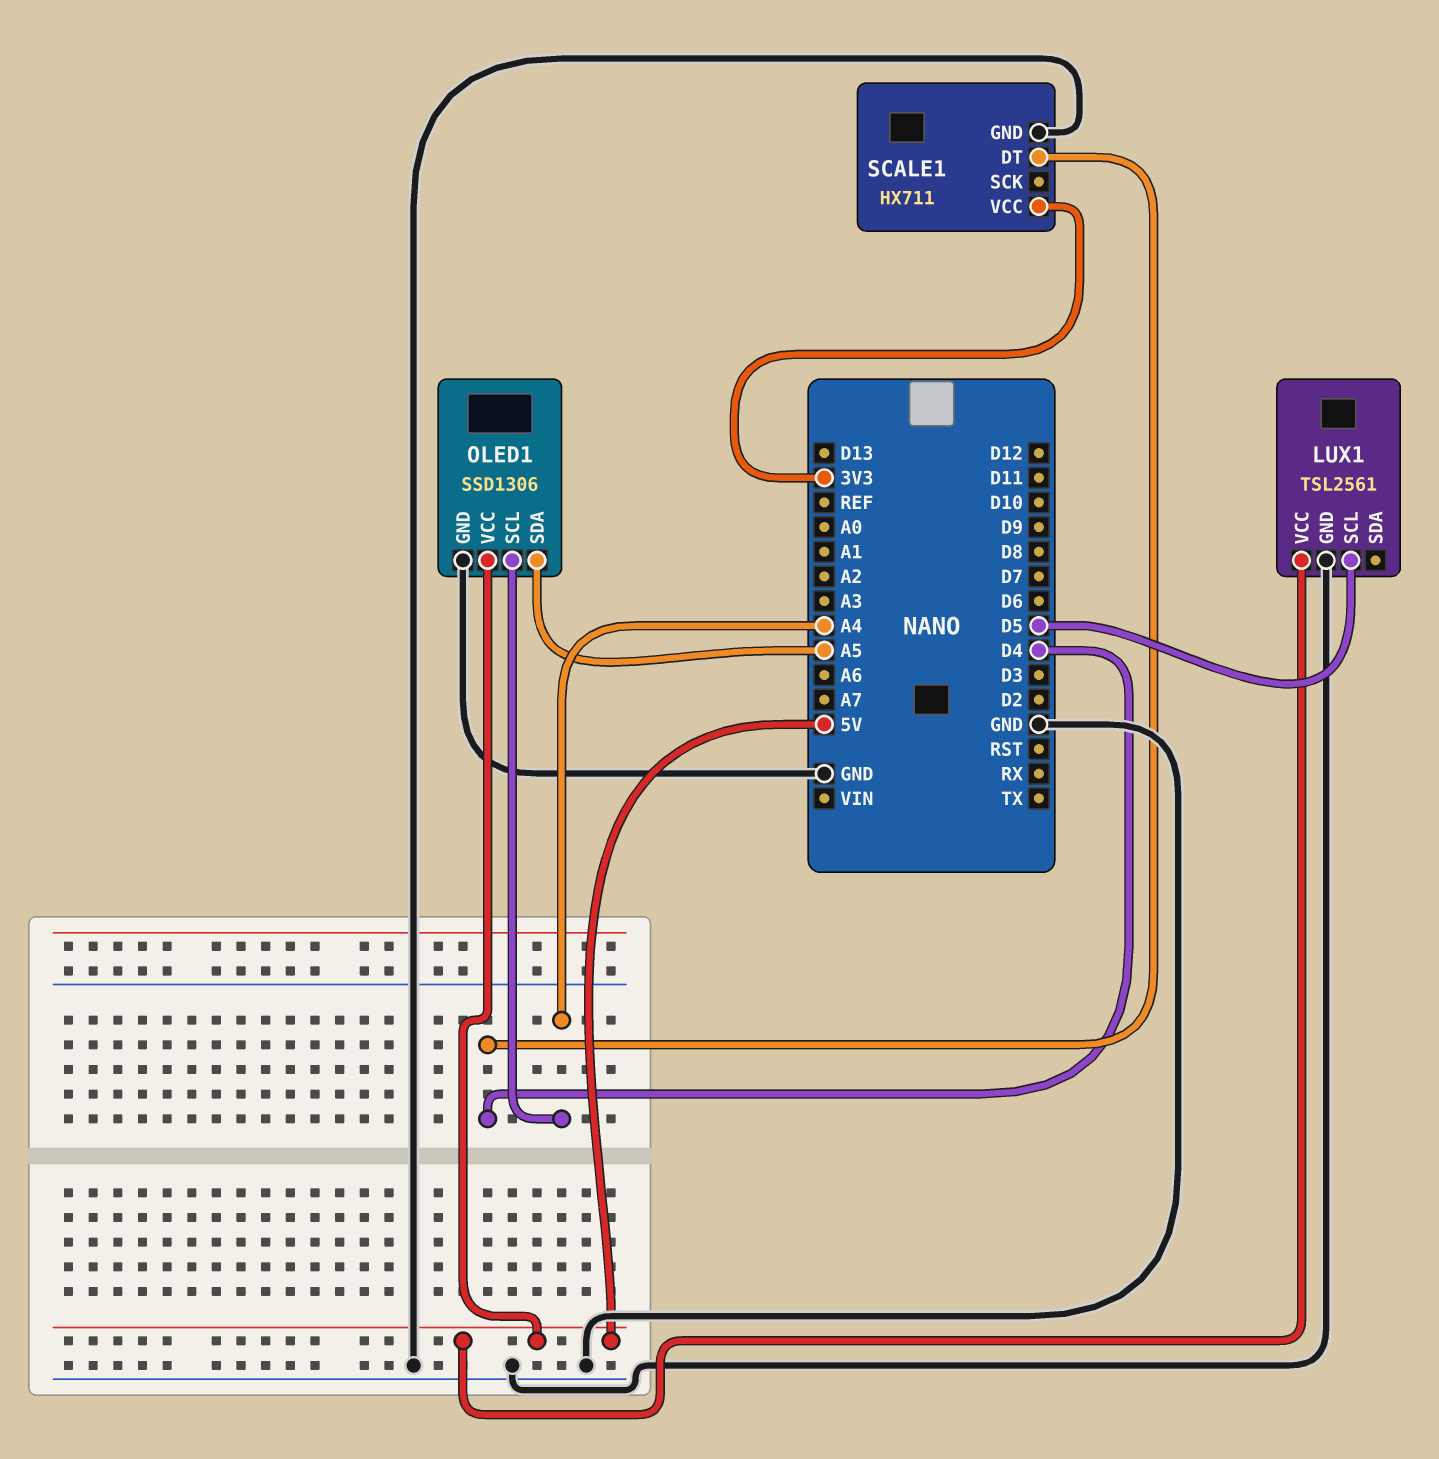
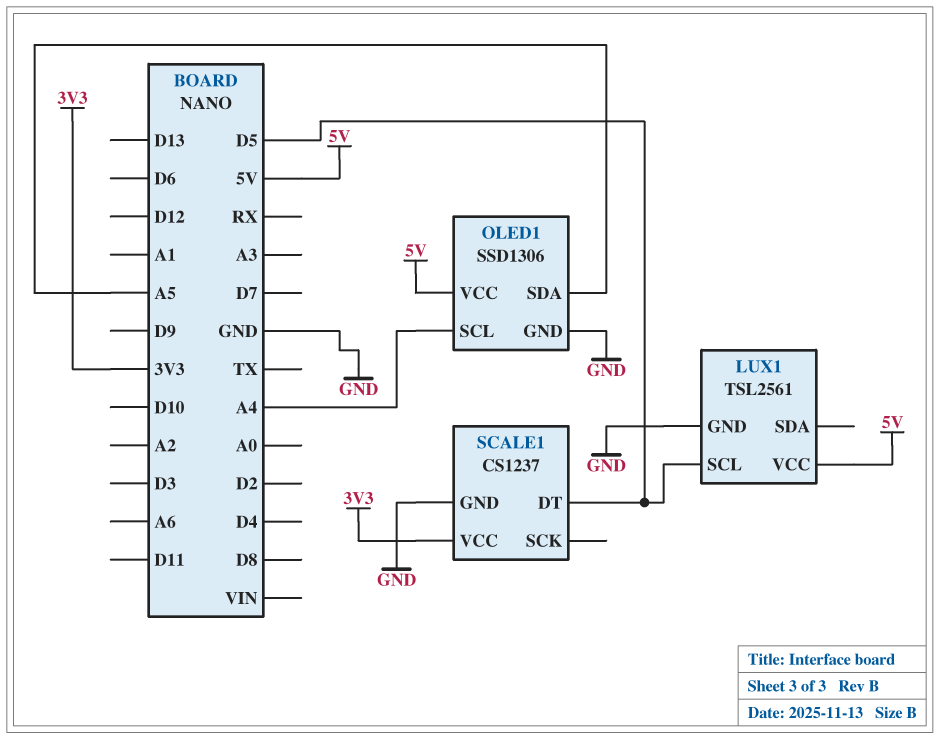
SCALE1: HX711 -> CS1237
SCALE1 pin DT: D4 -> D5

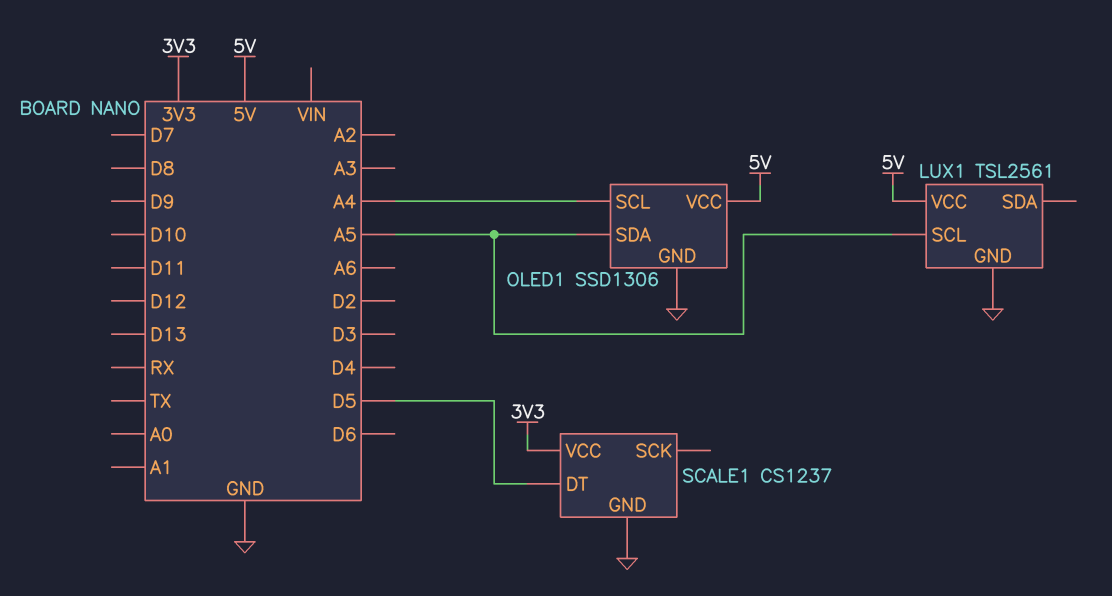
LUX1 pin SCL: D5 -> A5

